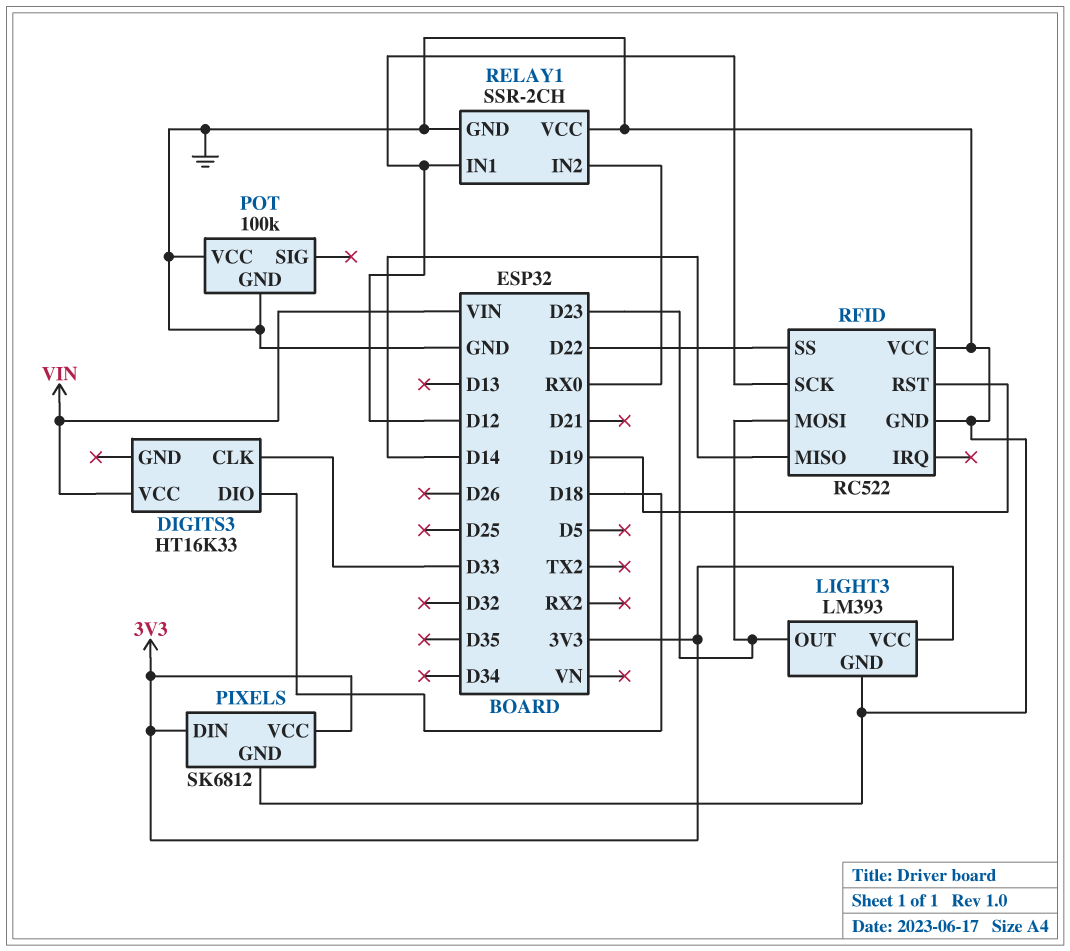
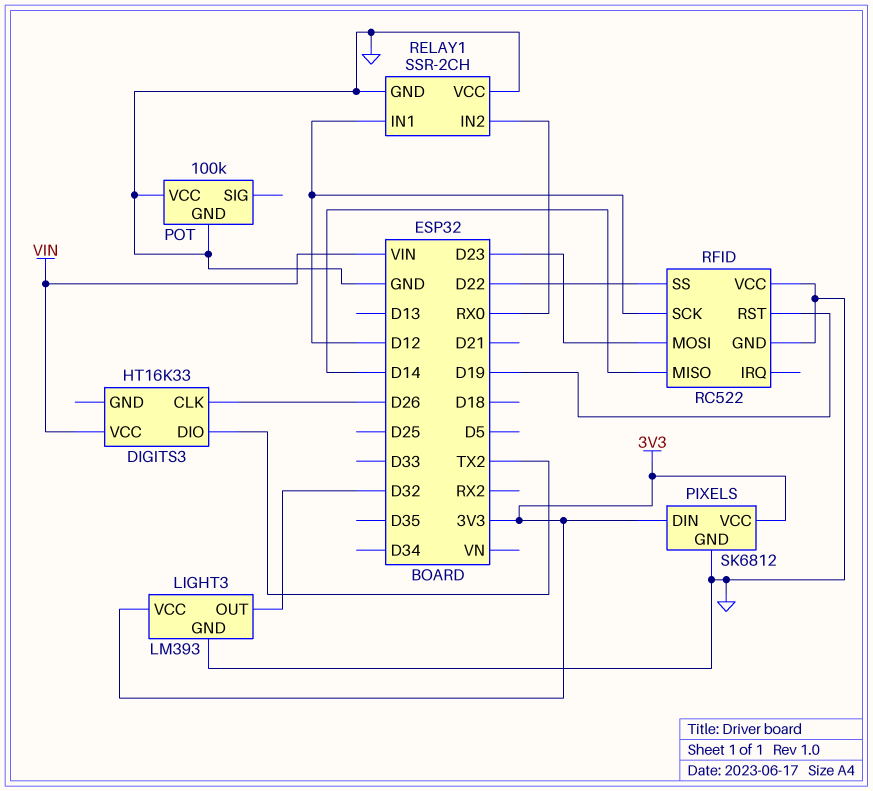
DIGITS3 pin CLK: D33 -> D26
DIGITS3 pin DIO: D18 -> TX2
LIGHT3 pin OUT: D23 -> D32

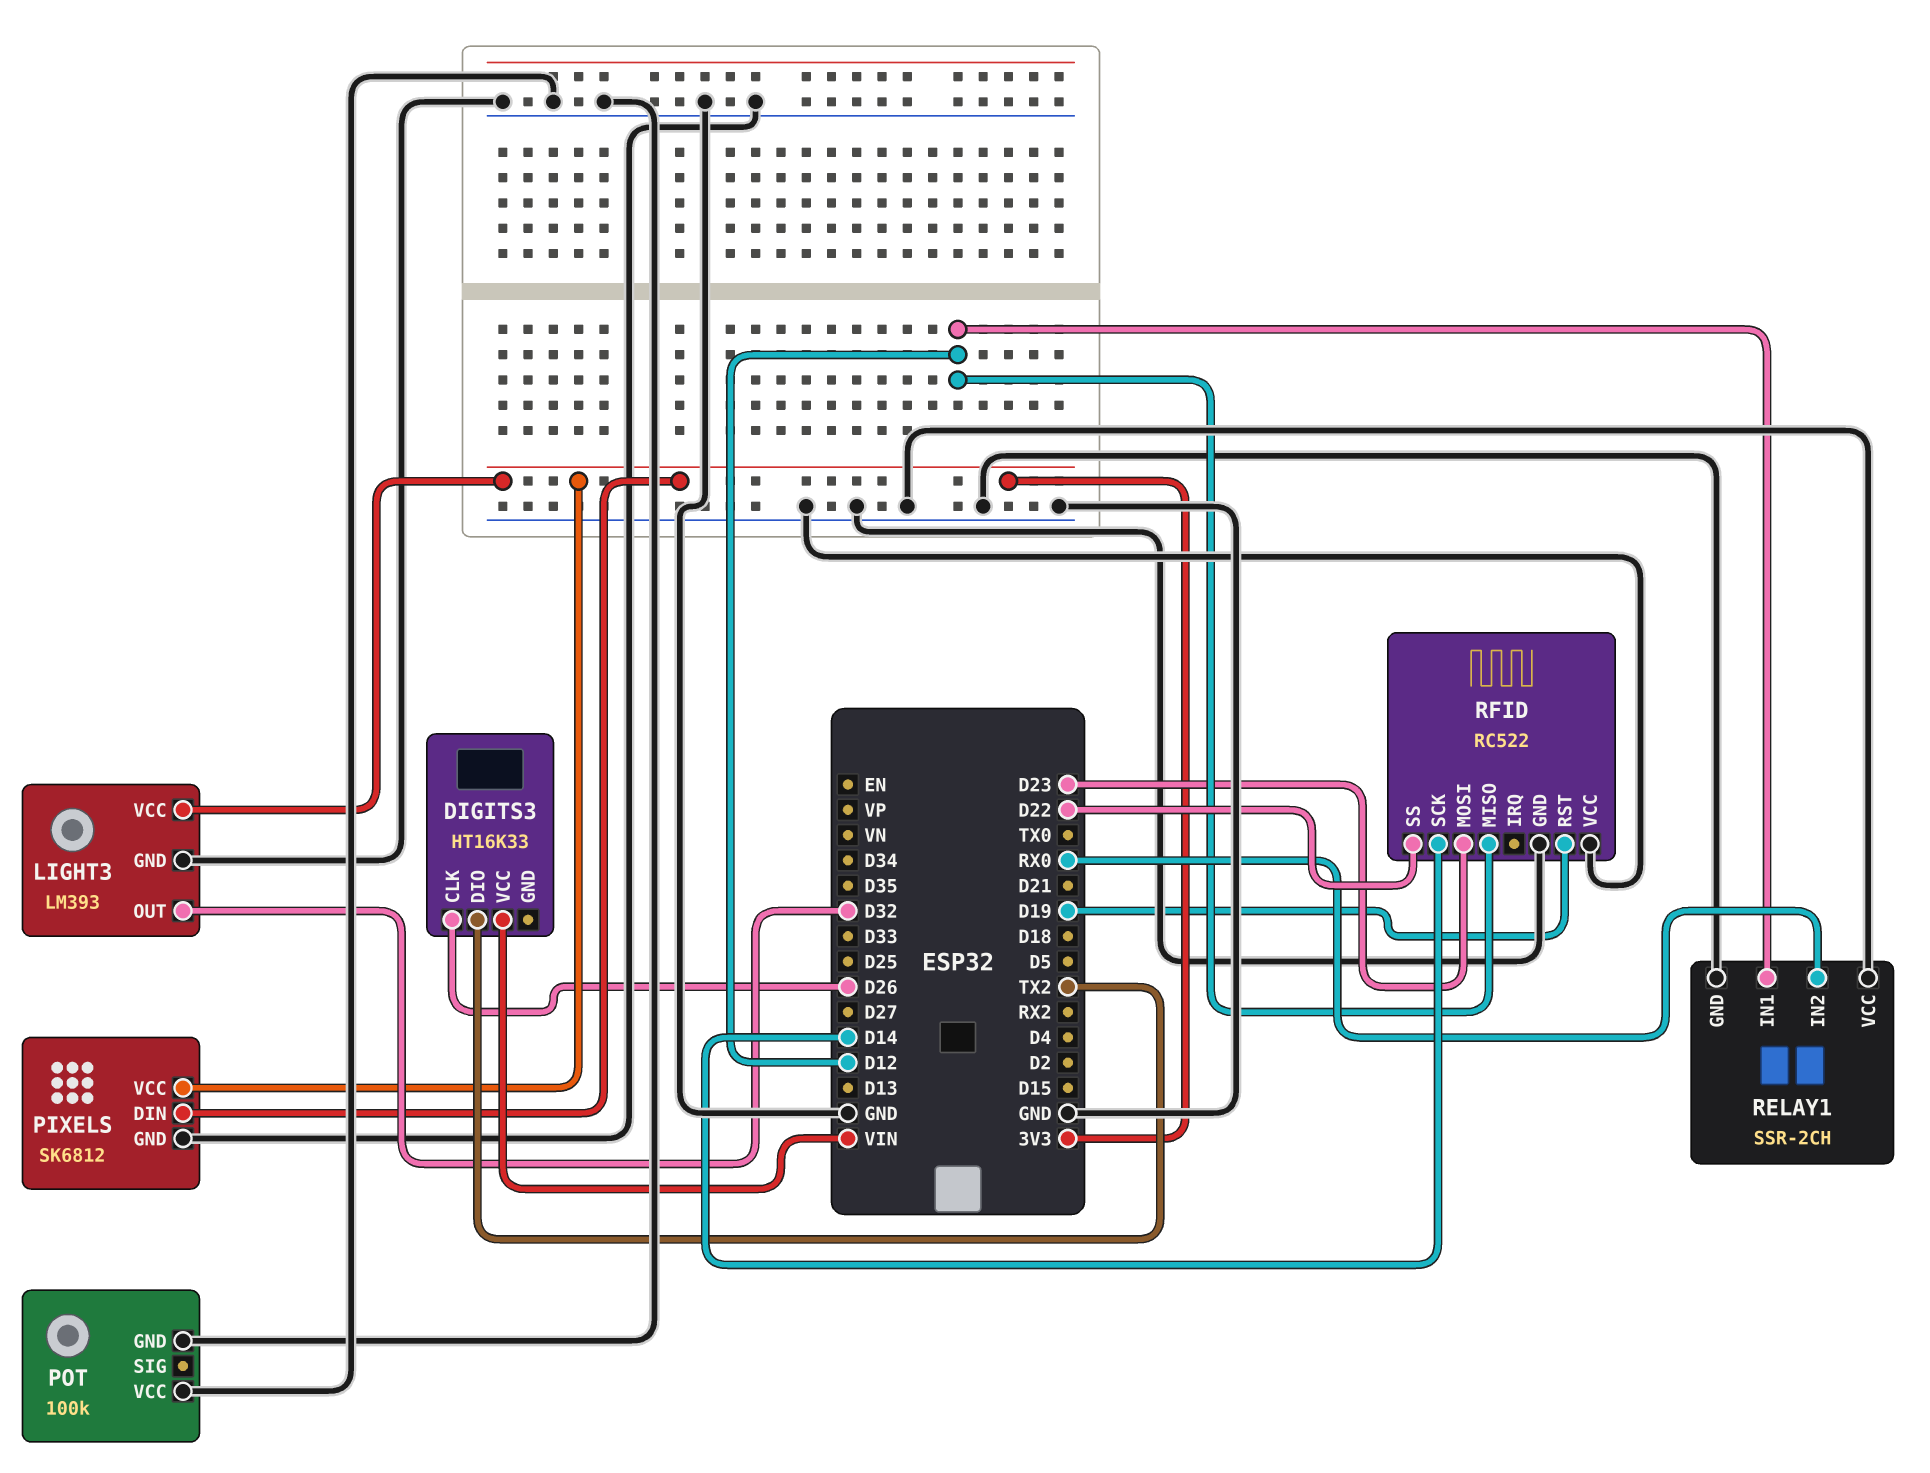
RFID pin MISO: D14 -> D12
RFID pin SCK: D12 -> D14

